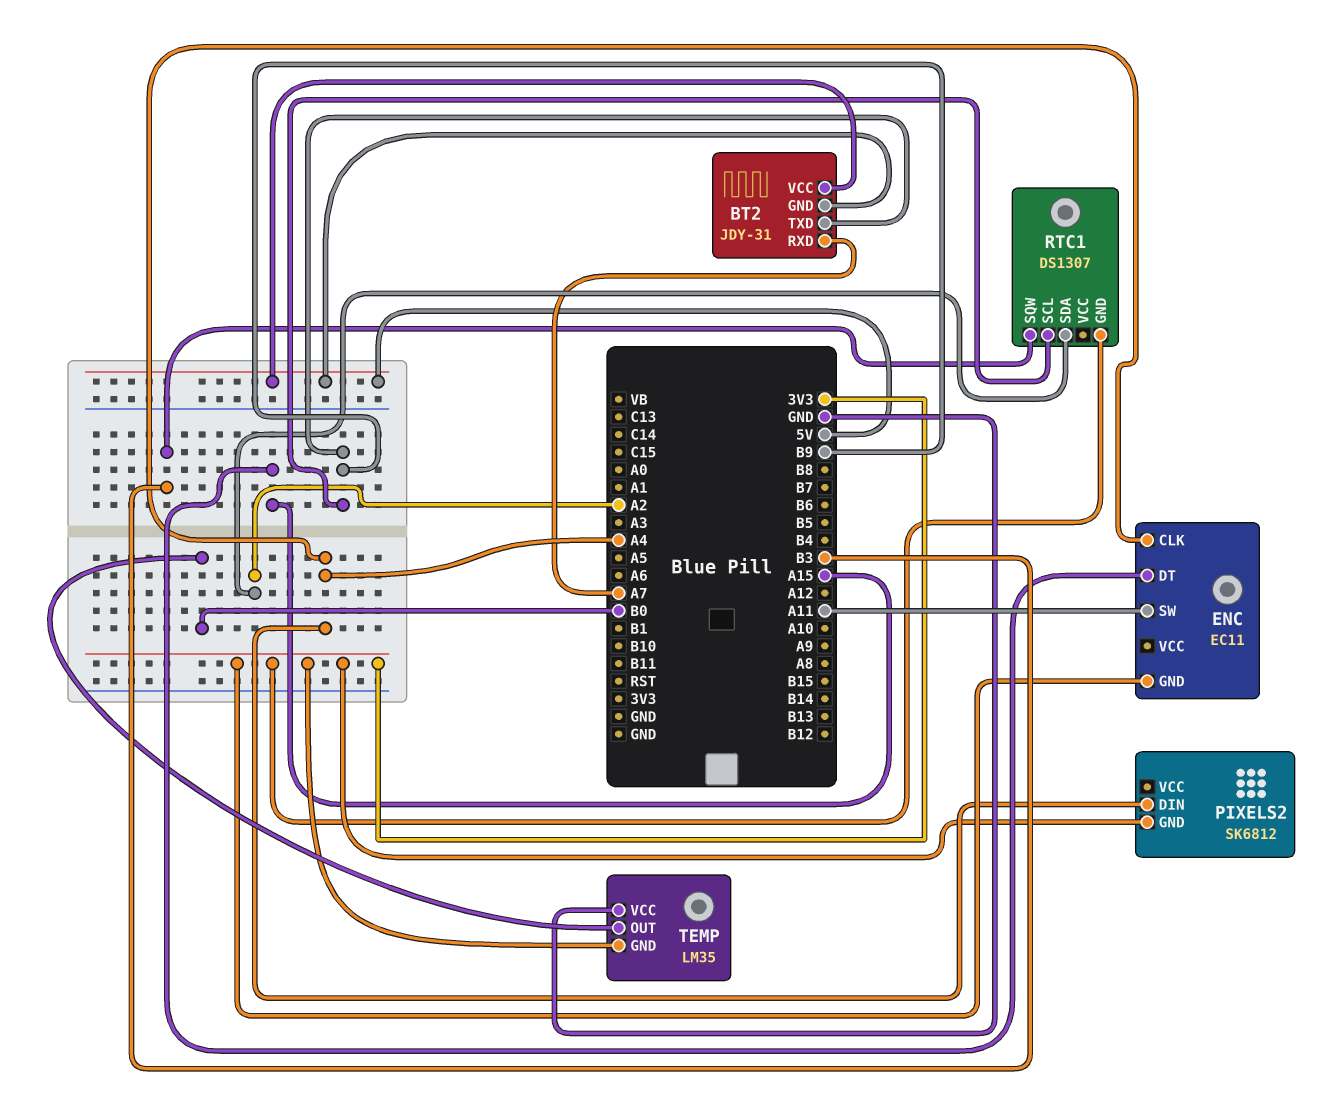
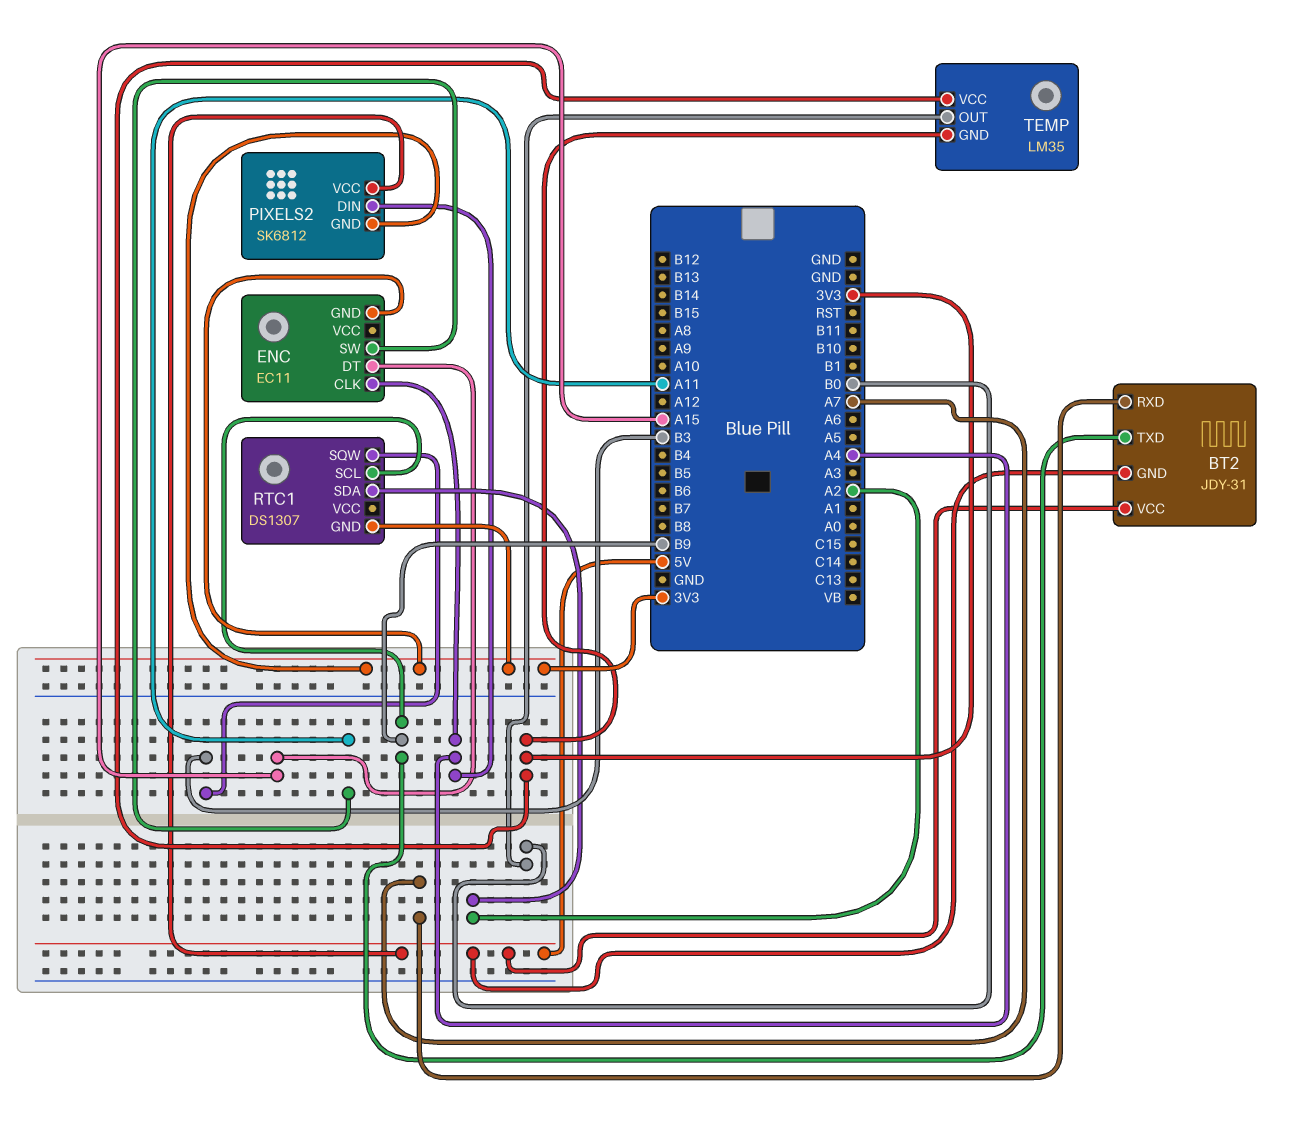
PIXELS2 pin VCC: none -> 5V
TEMP pin VCC: GND -> 3V3

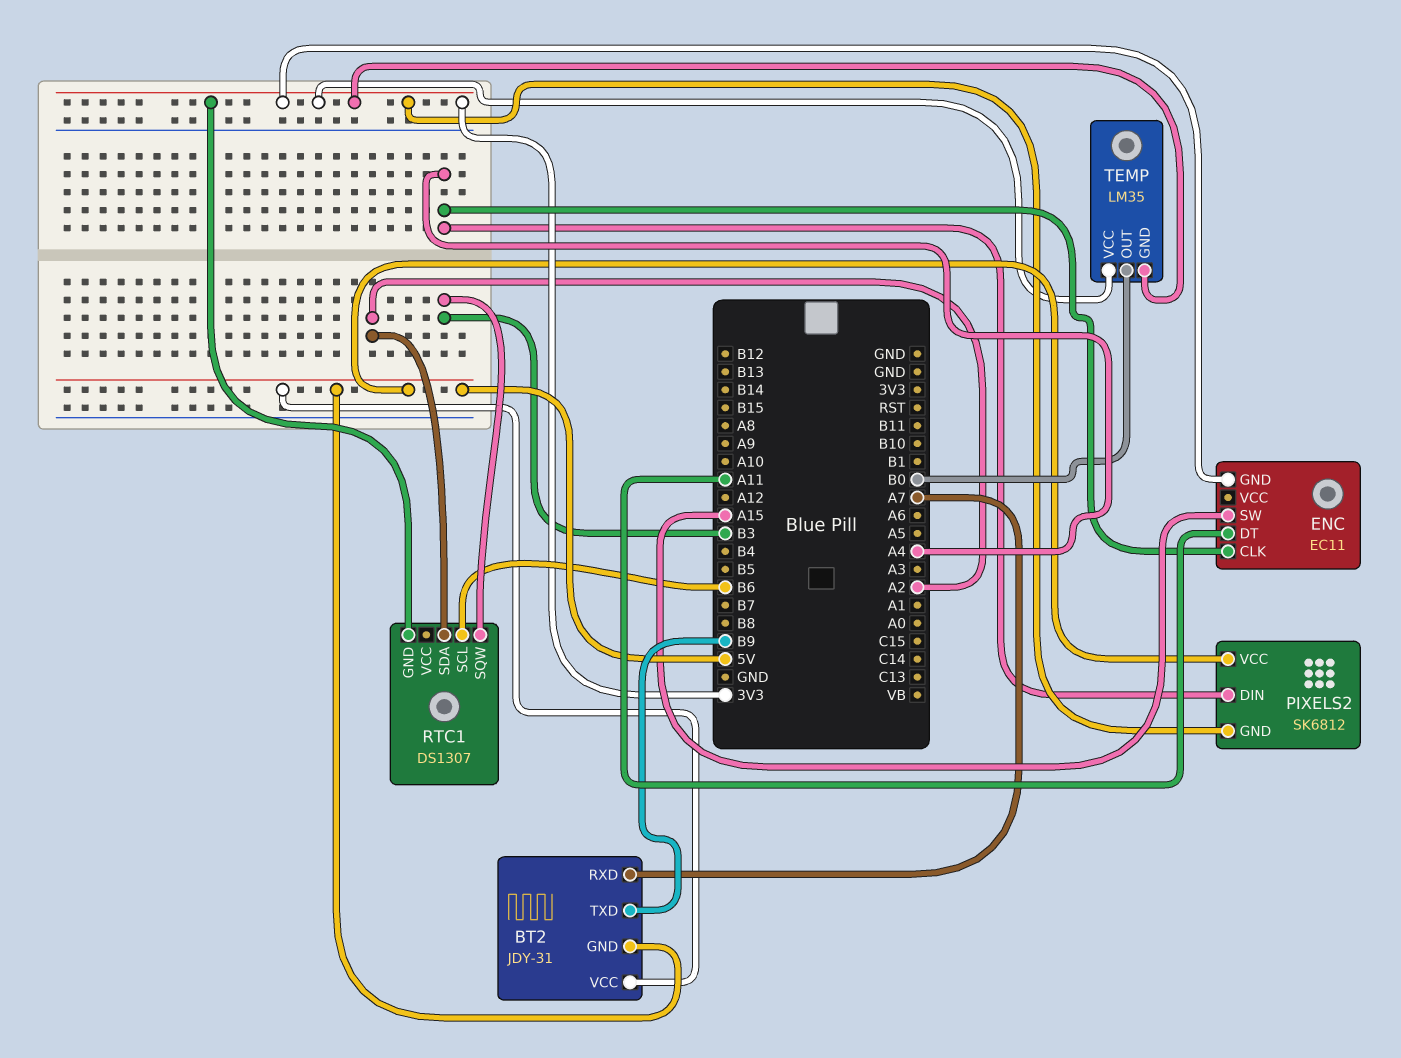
ENC pin DT: A15 -> A11
ENC pin SW: A11 -> A15
RTC1 pin SCL: B9 -> B6

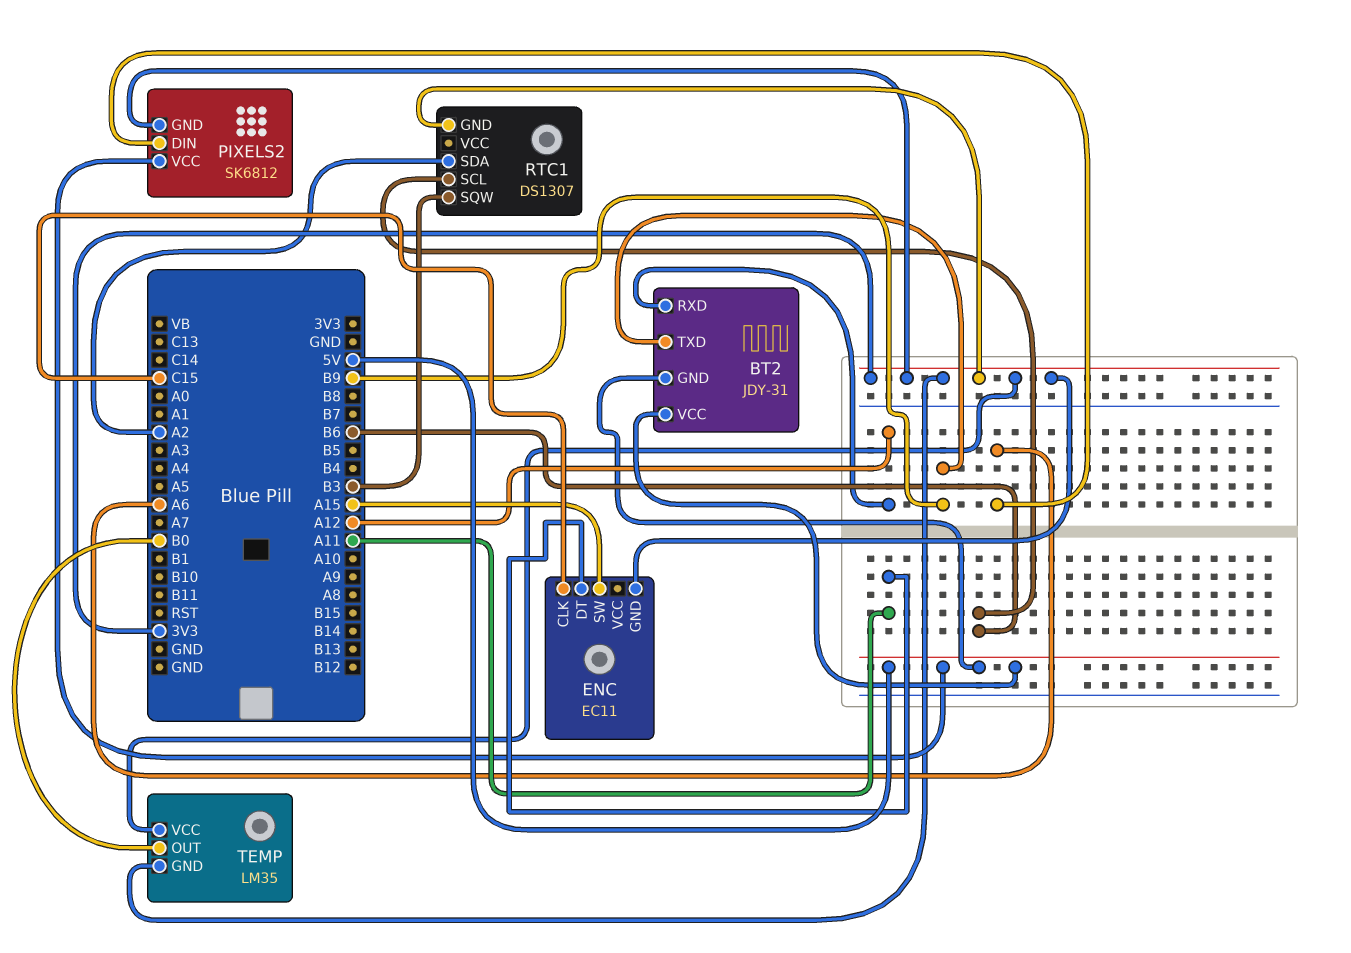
BT2 pin RXD: A7 -> A12
ENC pin CLK: A4 -> C15
PIXELS2 pin DIN: A4 -> A6

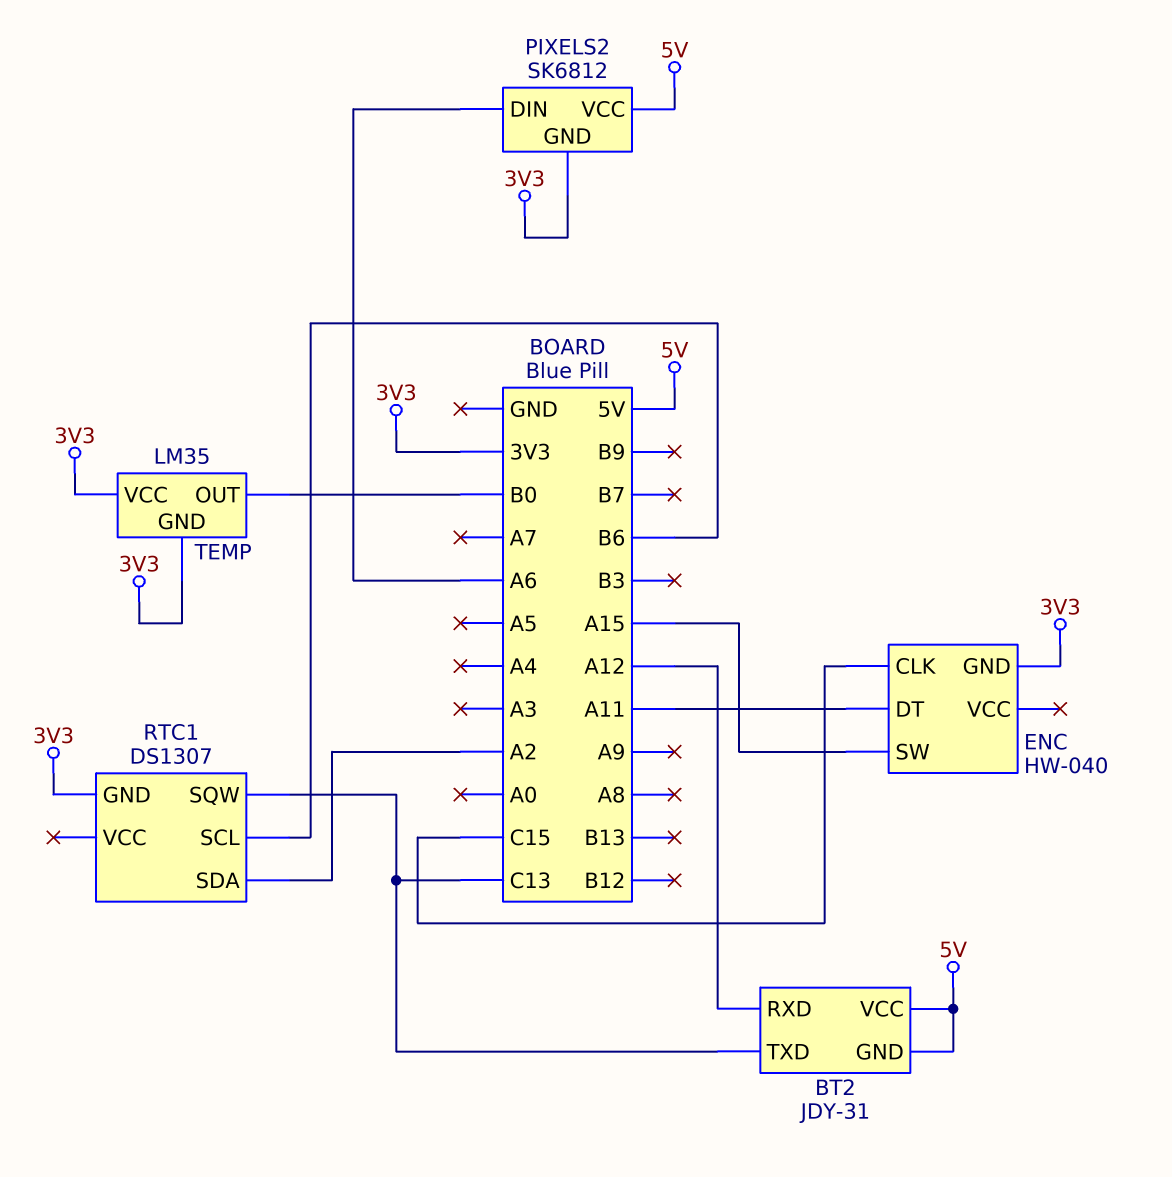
BT2 pin TXD: B9 -> C13
ENC: EC11 -> HW-040
RTC1 pin SQW: B3 -> C13

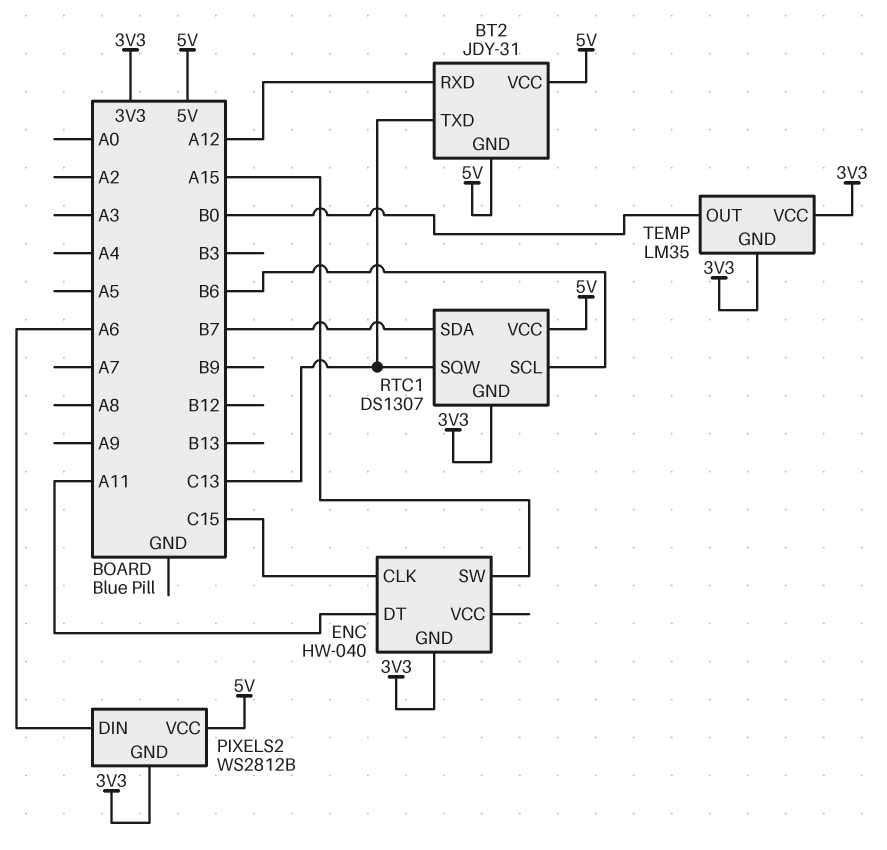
PIXELS2: SK6812 -> WS2812B
RTC1 pin SDA: A2 -> B7
RTC1 pin VCC: none -> 5V

